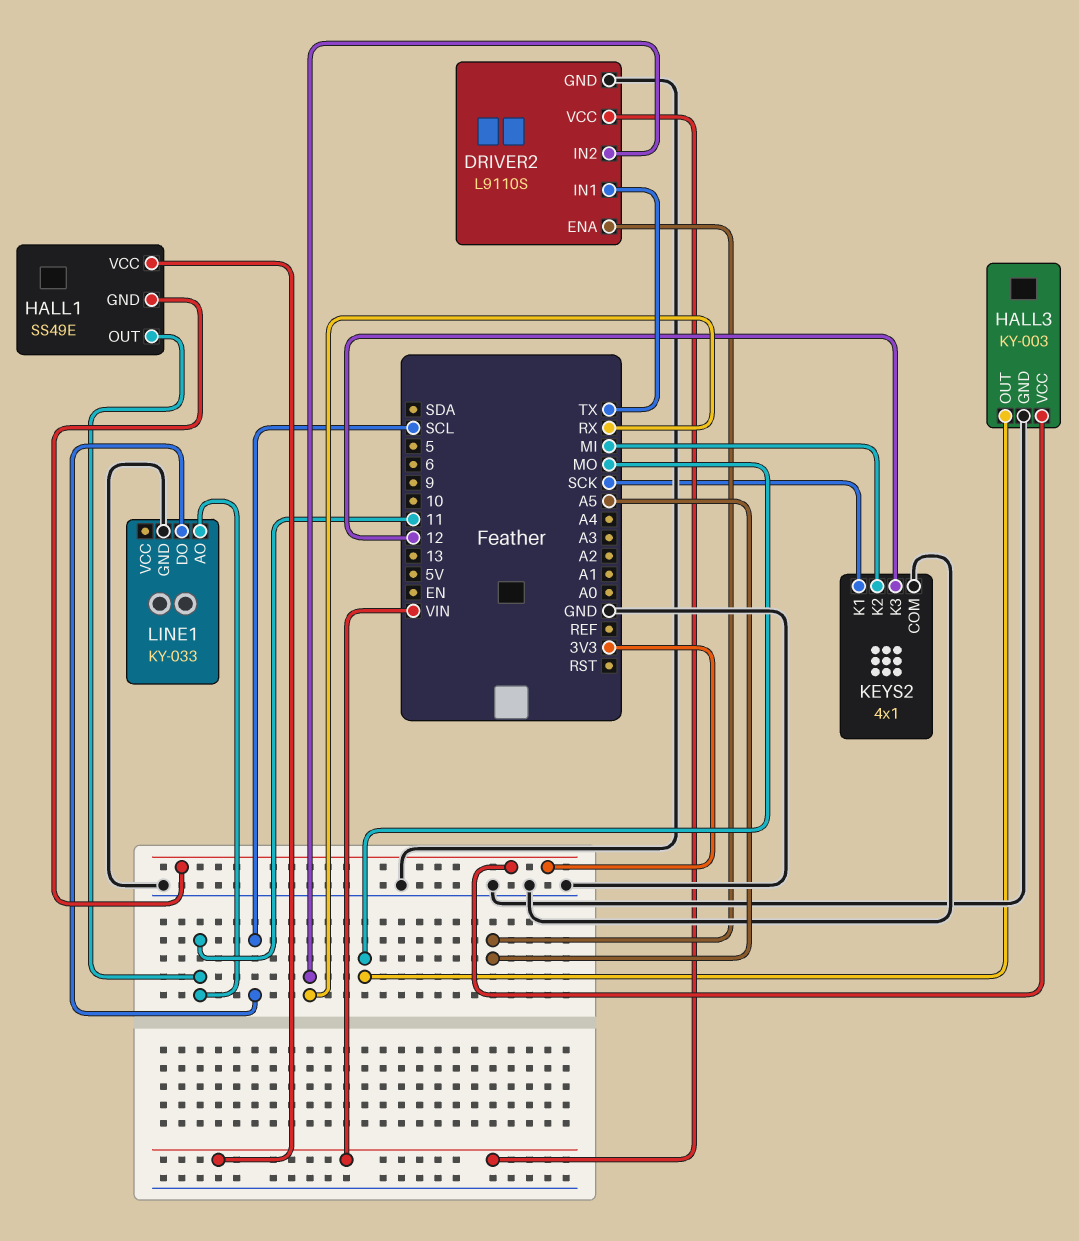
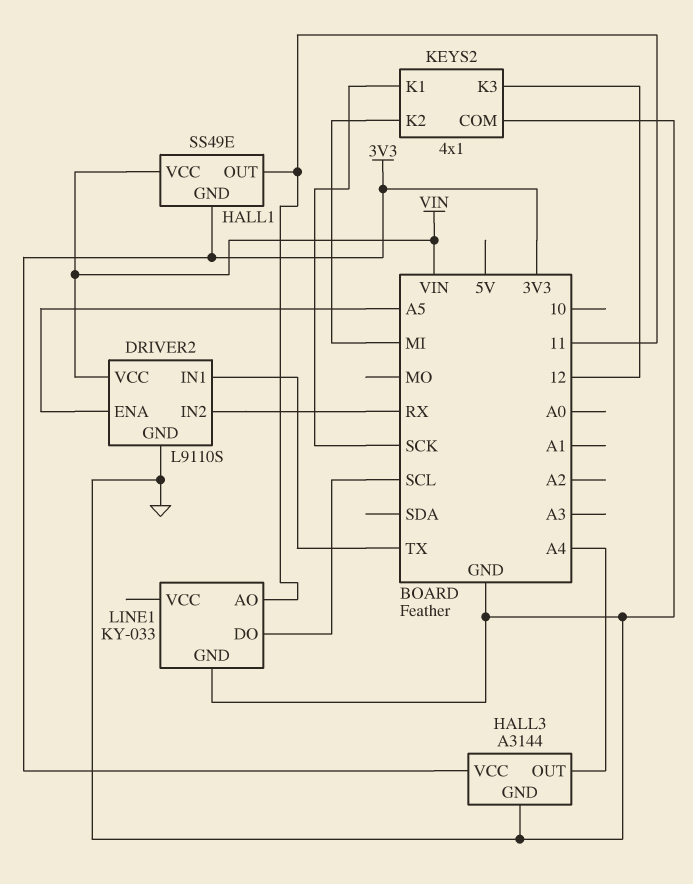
HALL3: KY-003 -> A3144
HALL3 pin OUT: MO -> A4

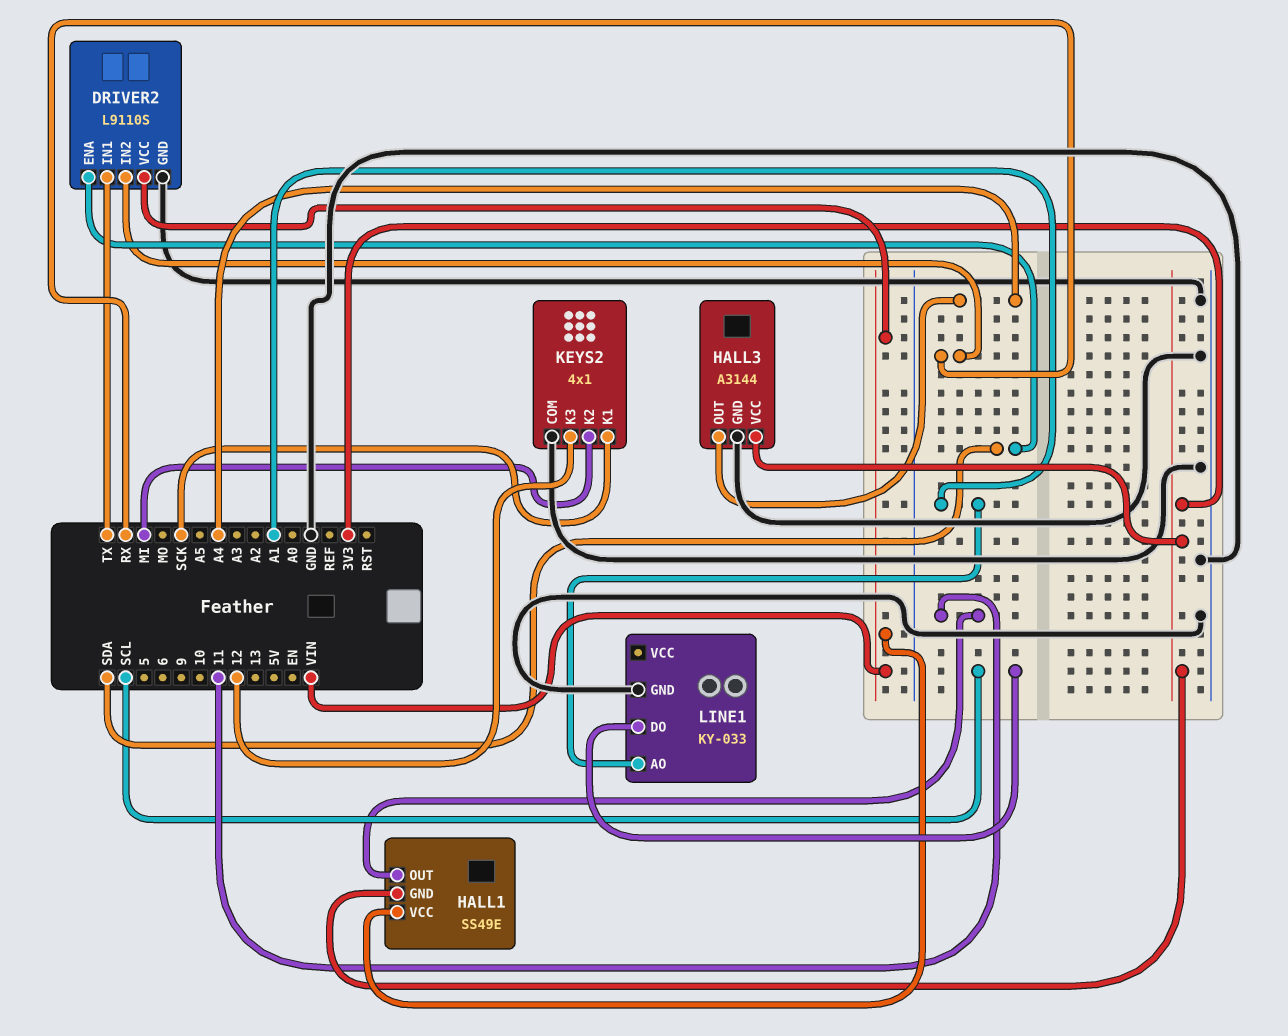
DRIVER2 pin ENA: A5 -> SDA
LINE1 pin AO: 11 -> A1

